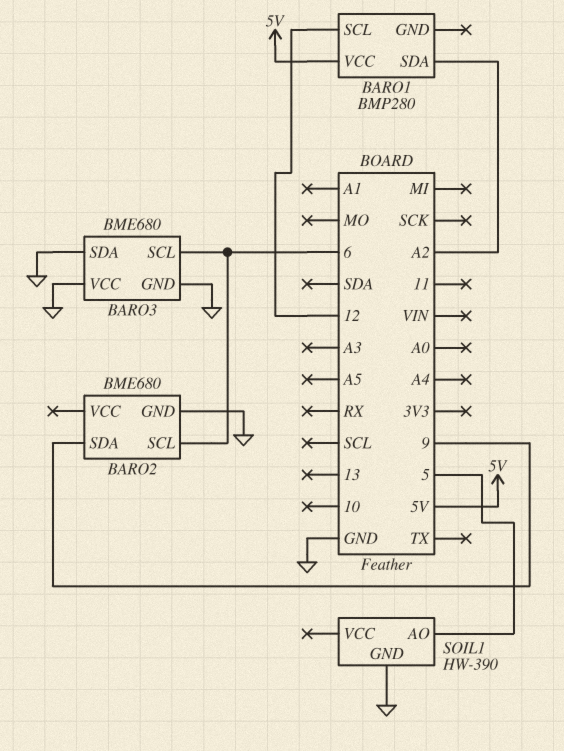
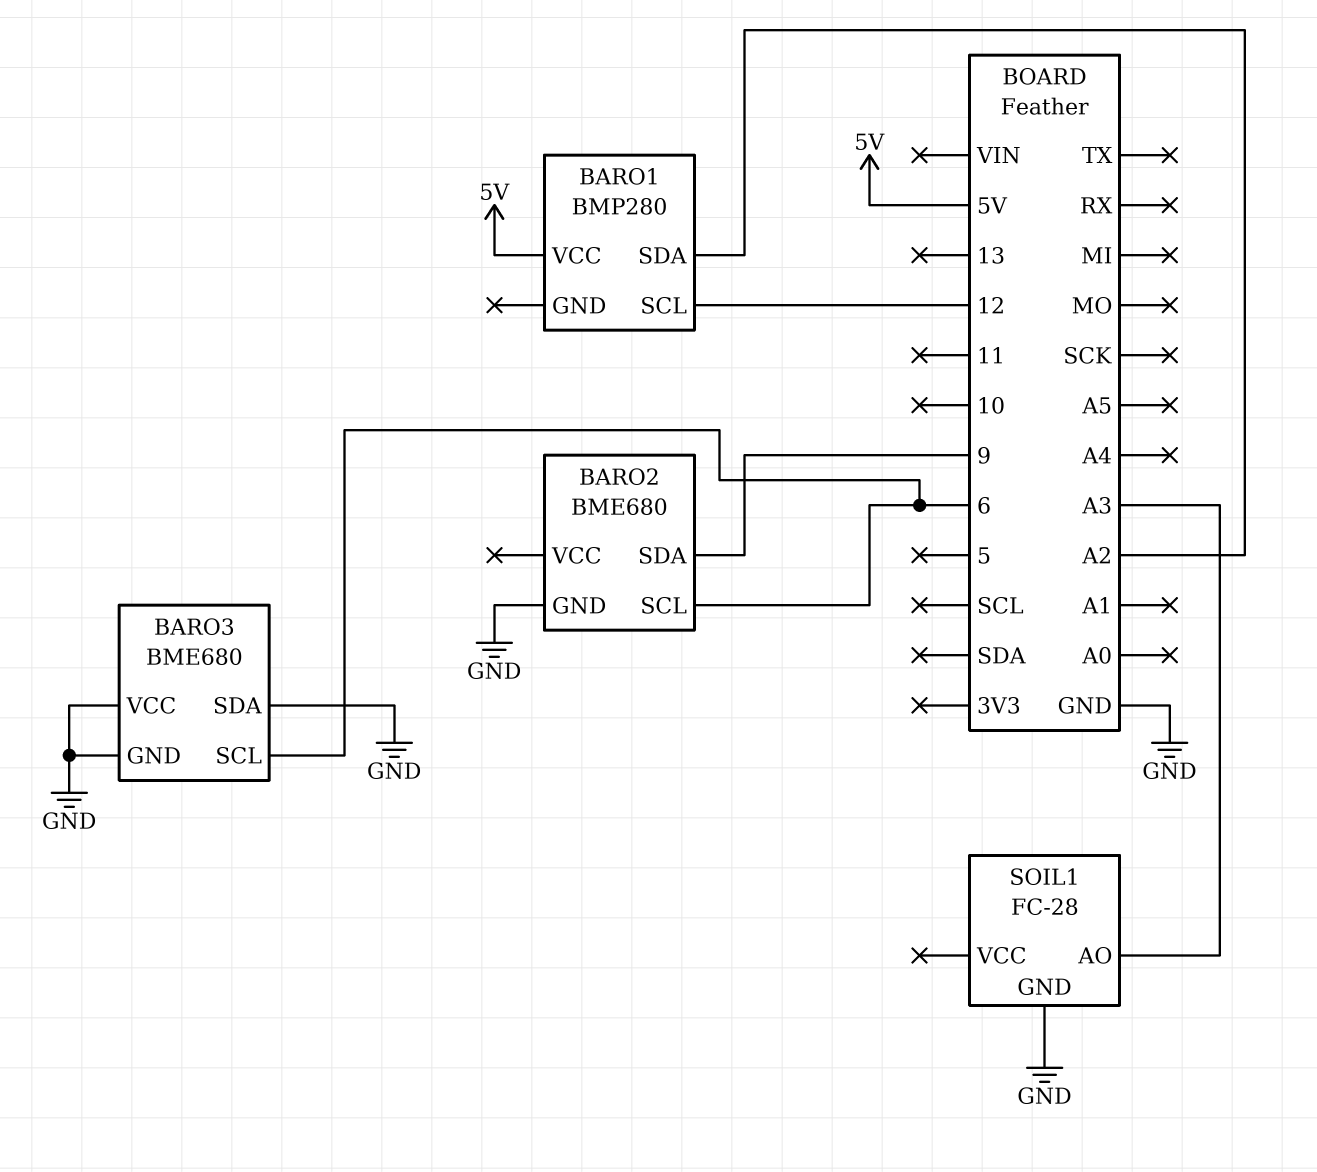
SOIL1: HW-390 -> FC-28
SOIL1 pin AO: 5 -> A3

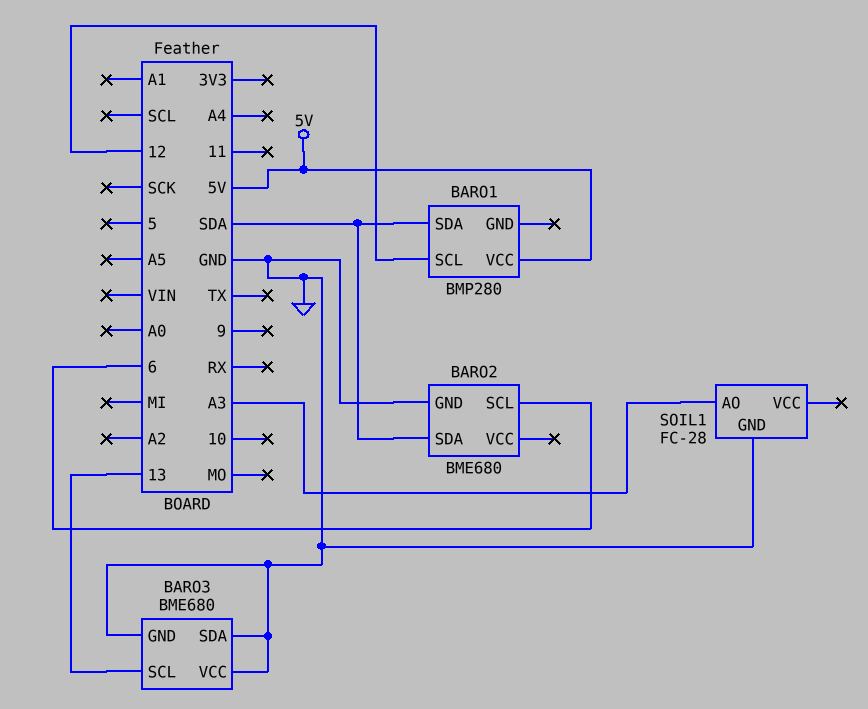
BARO1 pin SDA: A2 -> SDA
BARO2 pin SDA: 9 -> SDA
BARO3 pin SCL: 6 -> 13

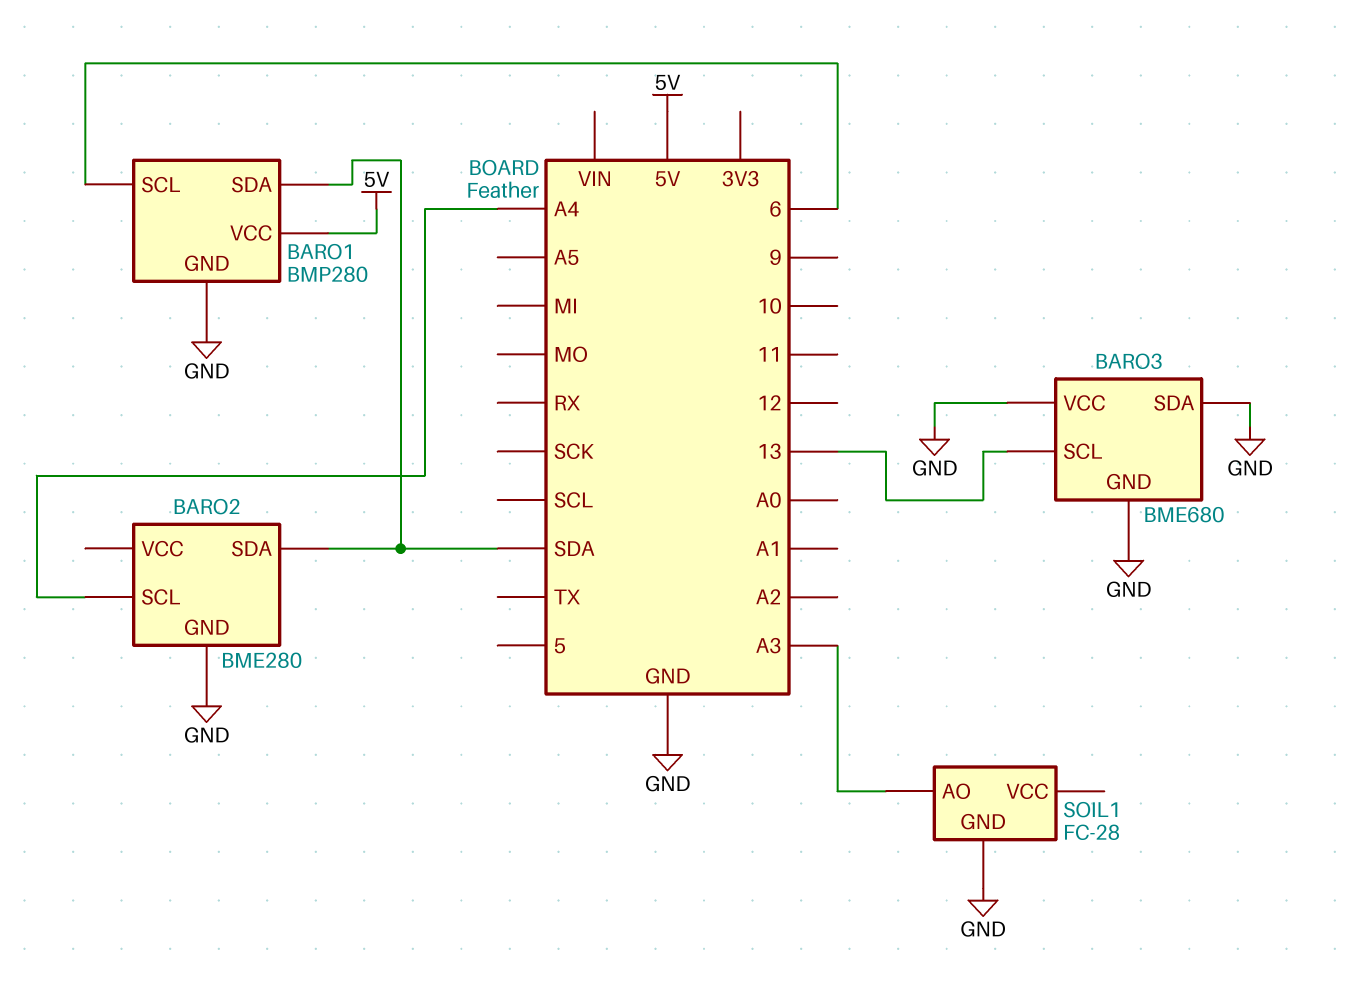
BARO1 pin GND: none -> GND
BARO1 pin SCL: 12 -> 6
BARO2: BME680 -> BME280
BARO2 pin SCL: 6 -> A4

